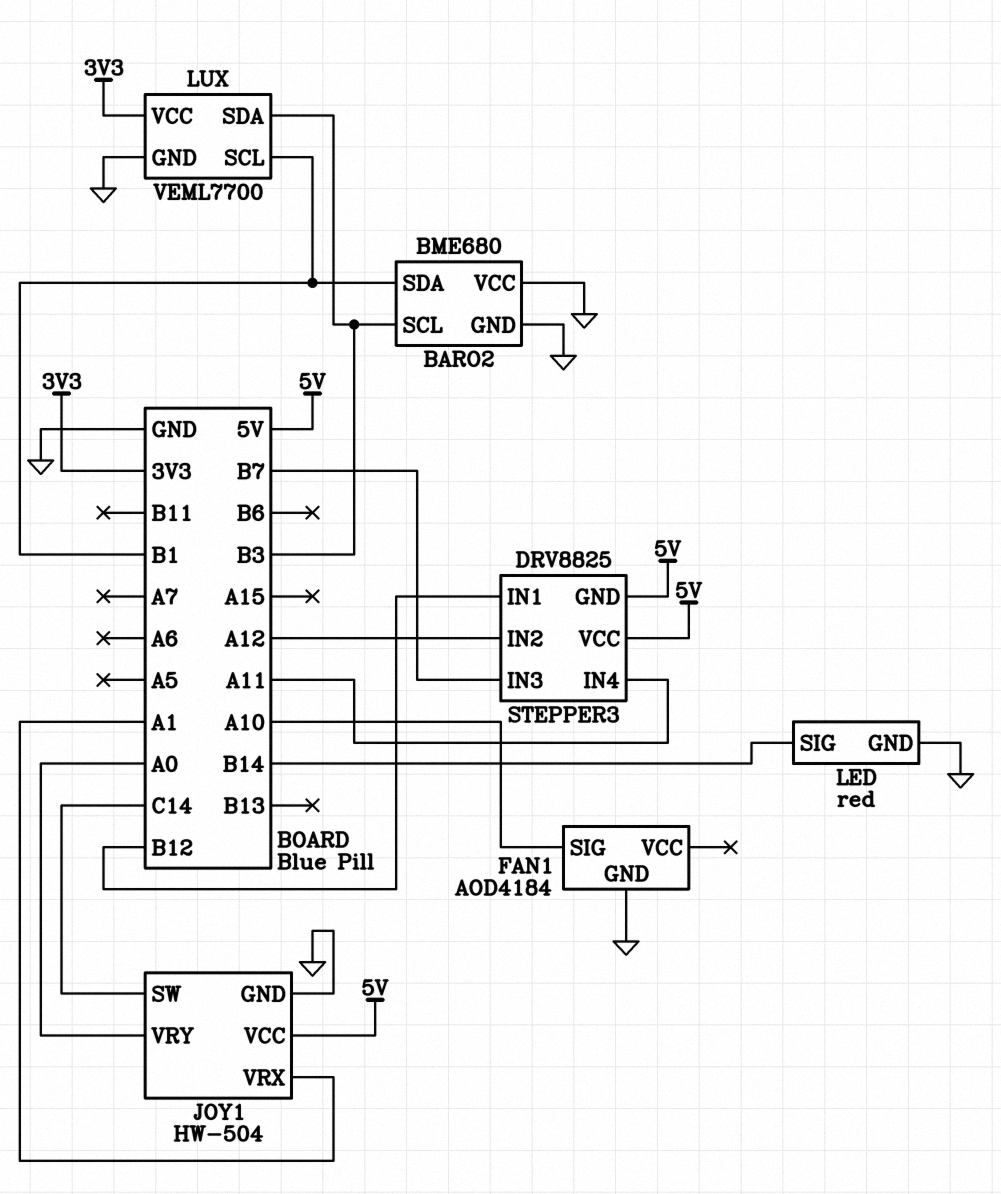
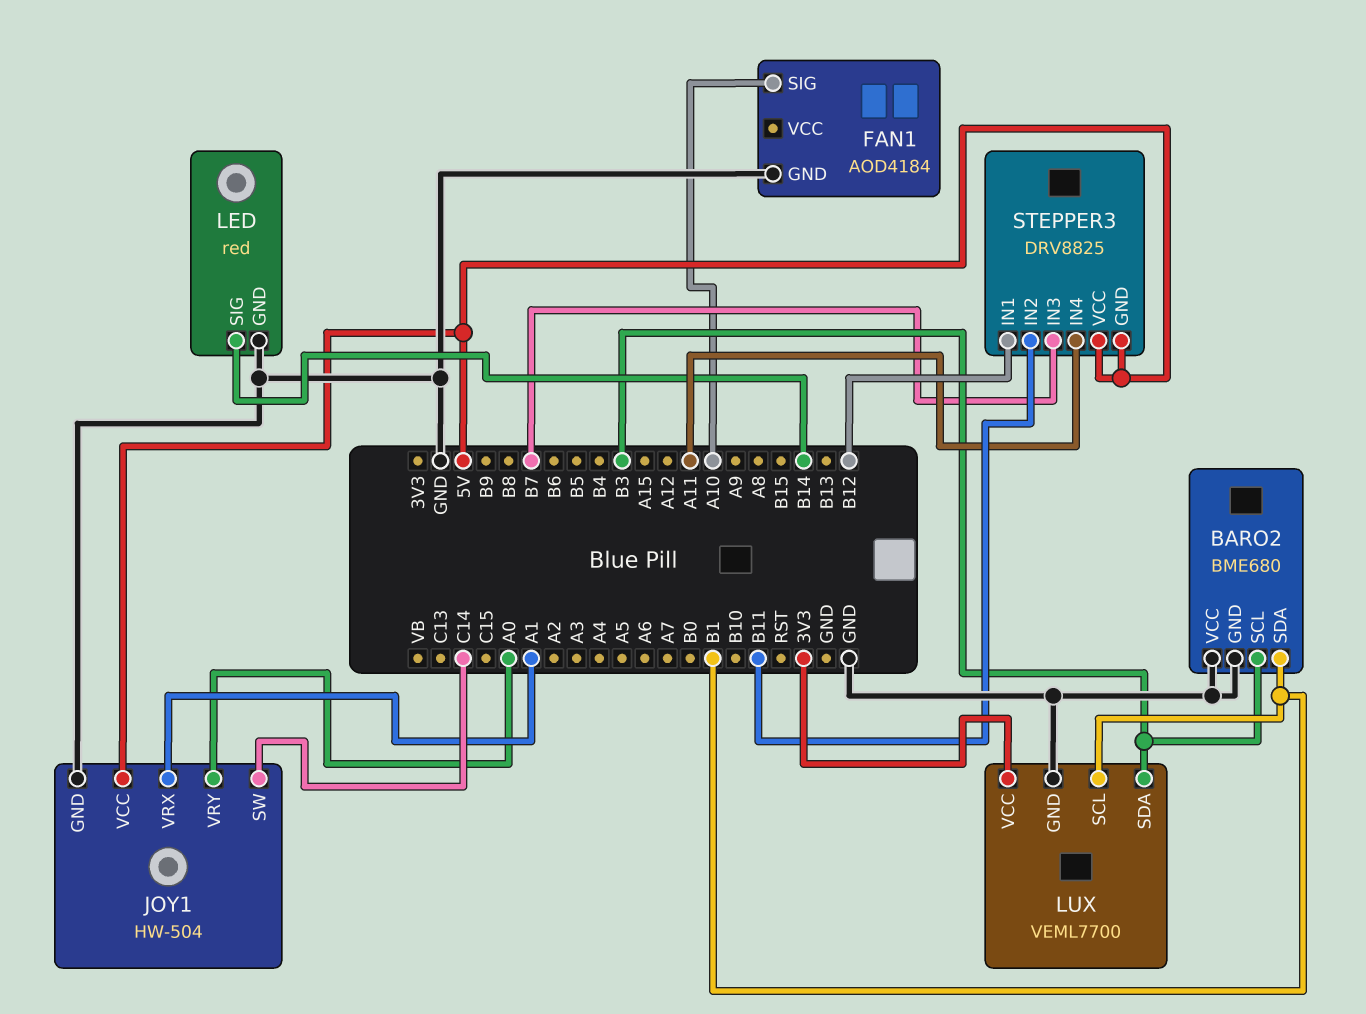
STEPPER3 pin IN2: A12 -> B11

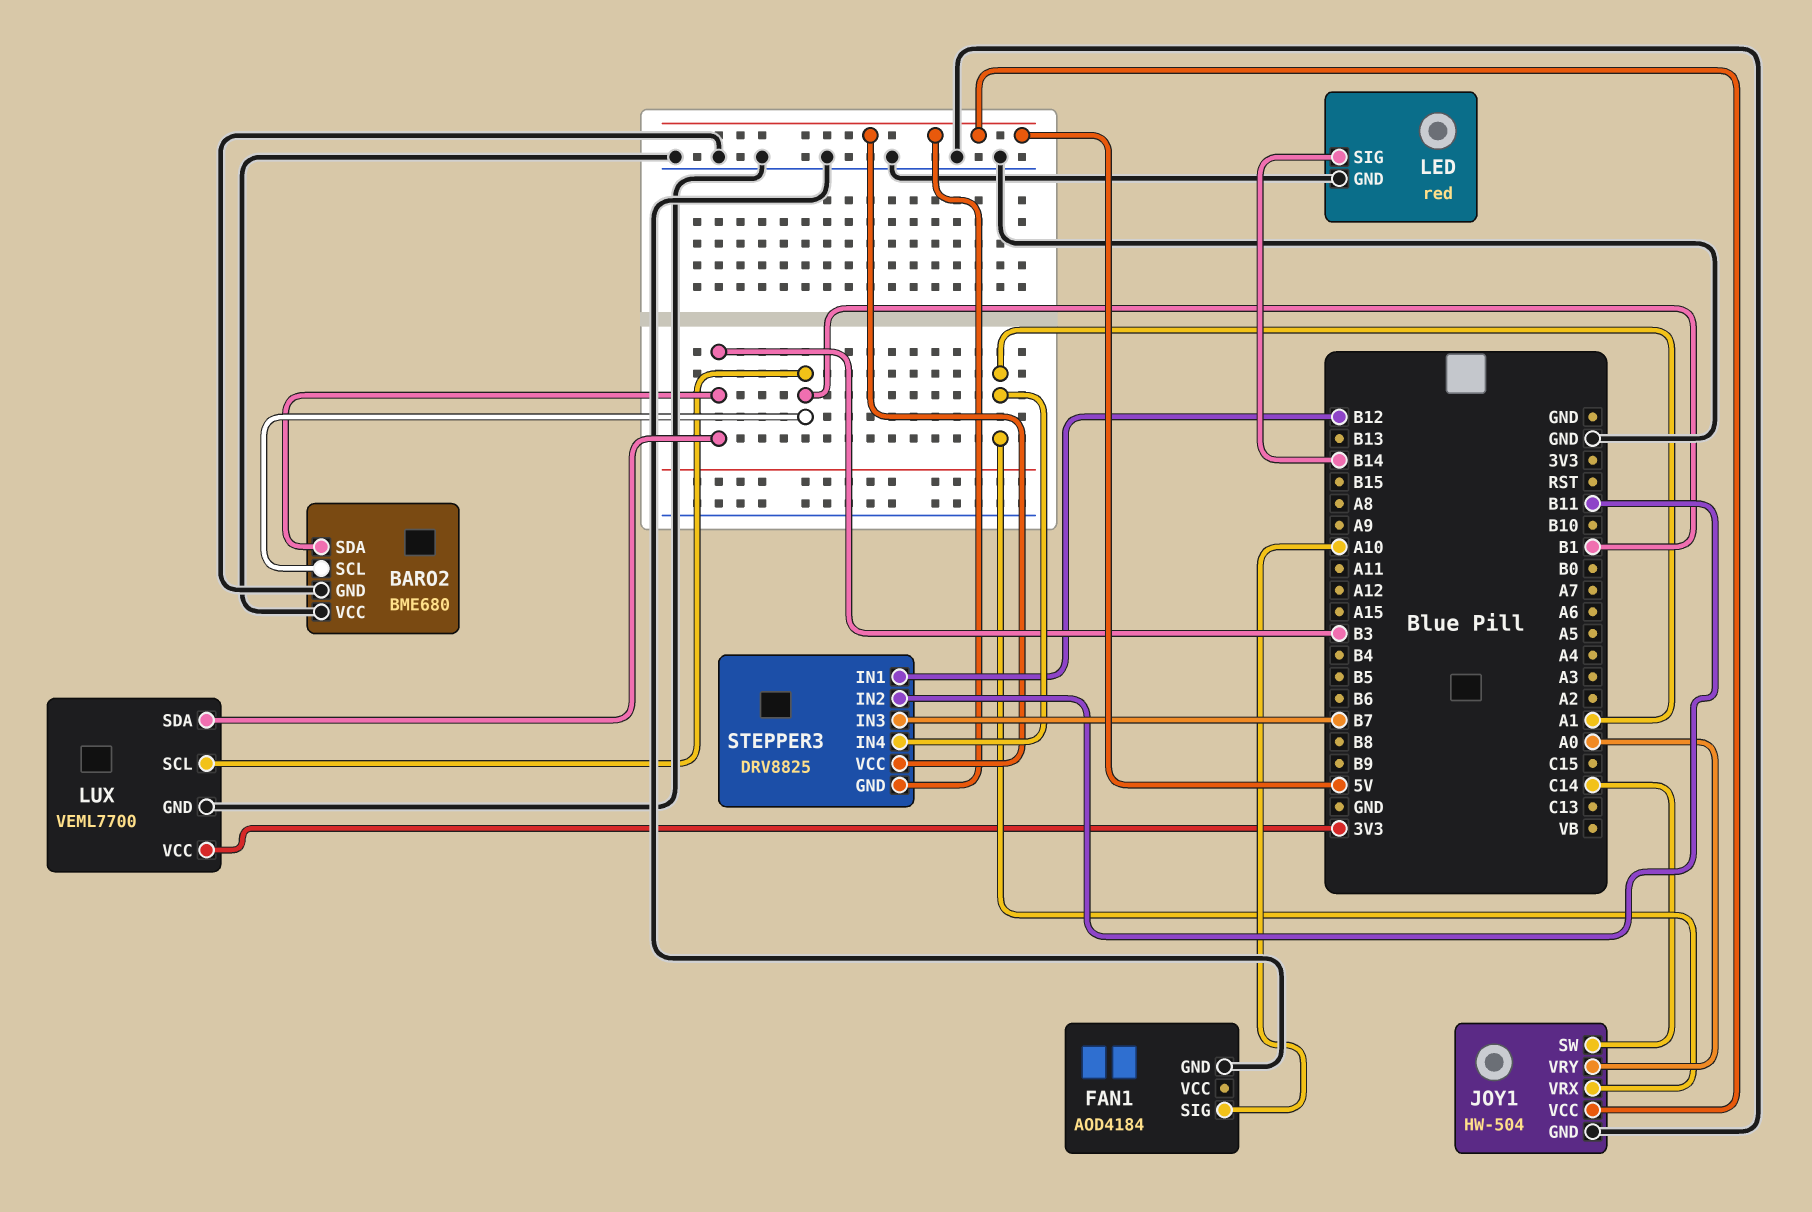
BARO2 pin SCL: B3 -> B1
BARO2 pin SDA: B1 -> B3
STEPPER3 pin IN4: A11 -> A1

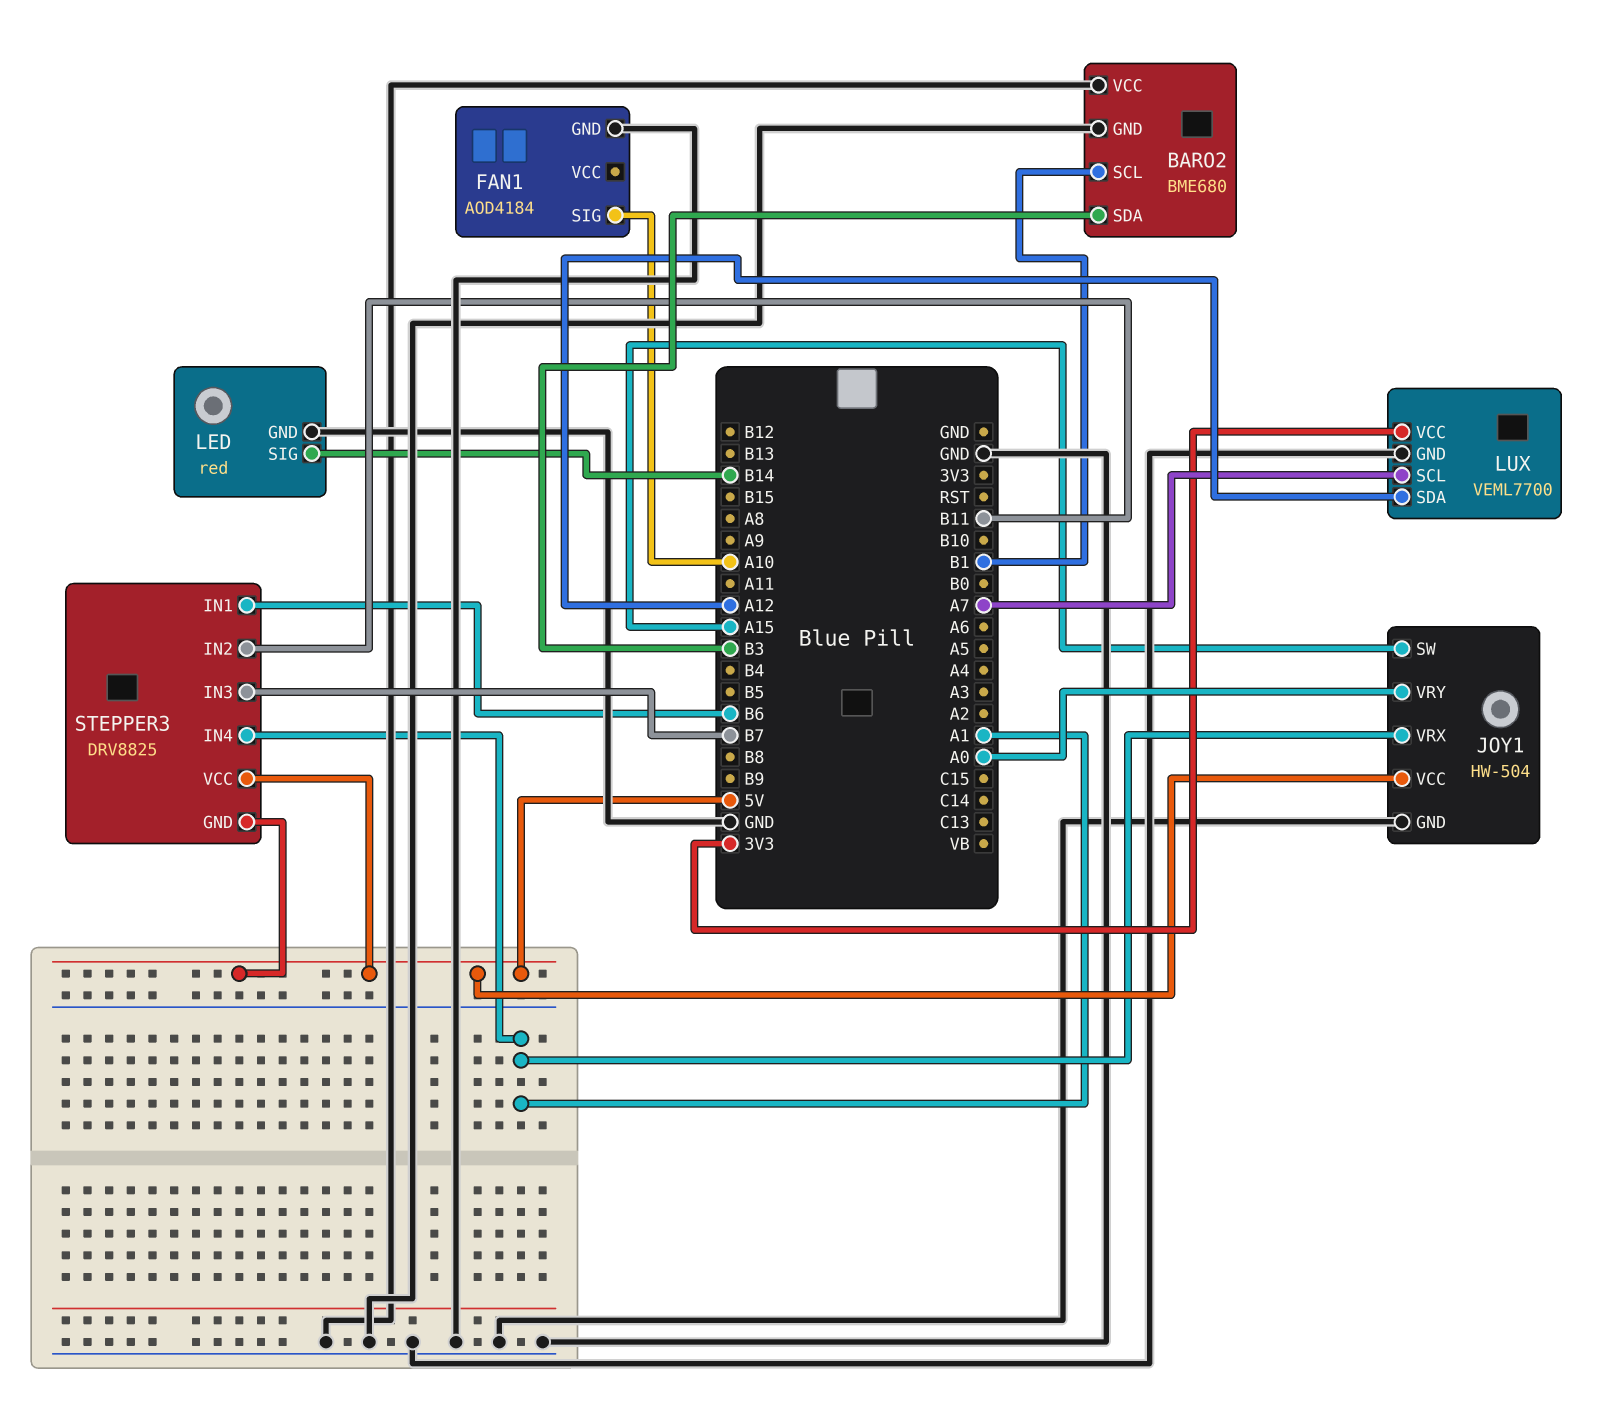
JOY1 pin SW: C14 -> A15
LUX pin SCL: B1 -> A7
LUX pin SDA: B3 -> A12
STEPPER3 pin IN1: B12 -> B6

